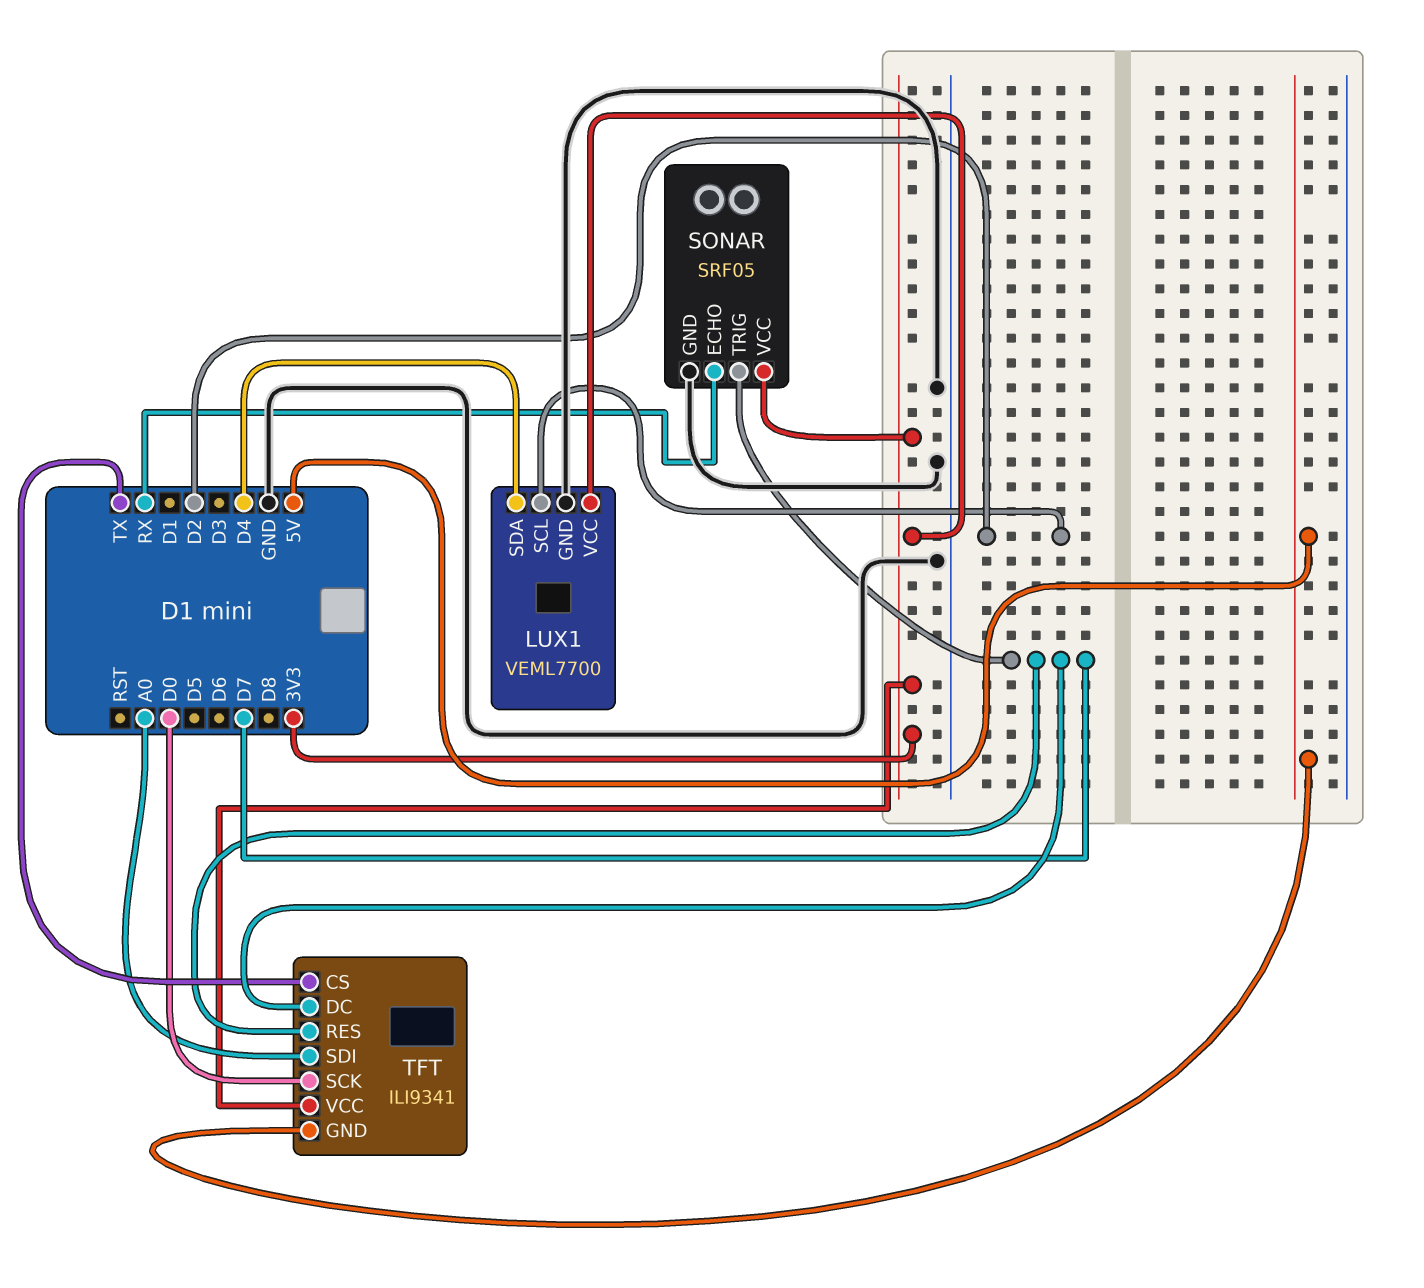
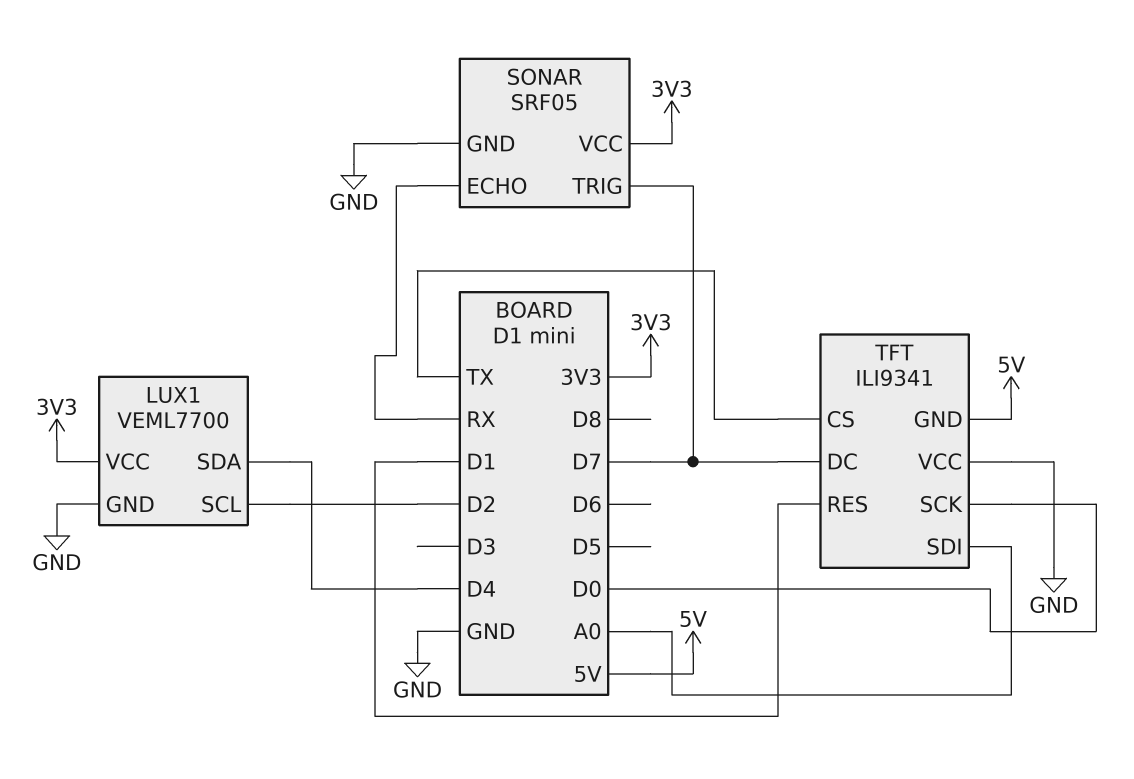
TFT pin RES: D7 -> D1
TFT pin VCC: 3V3 -> GND

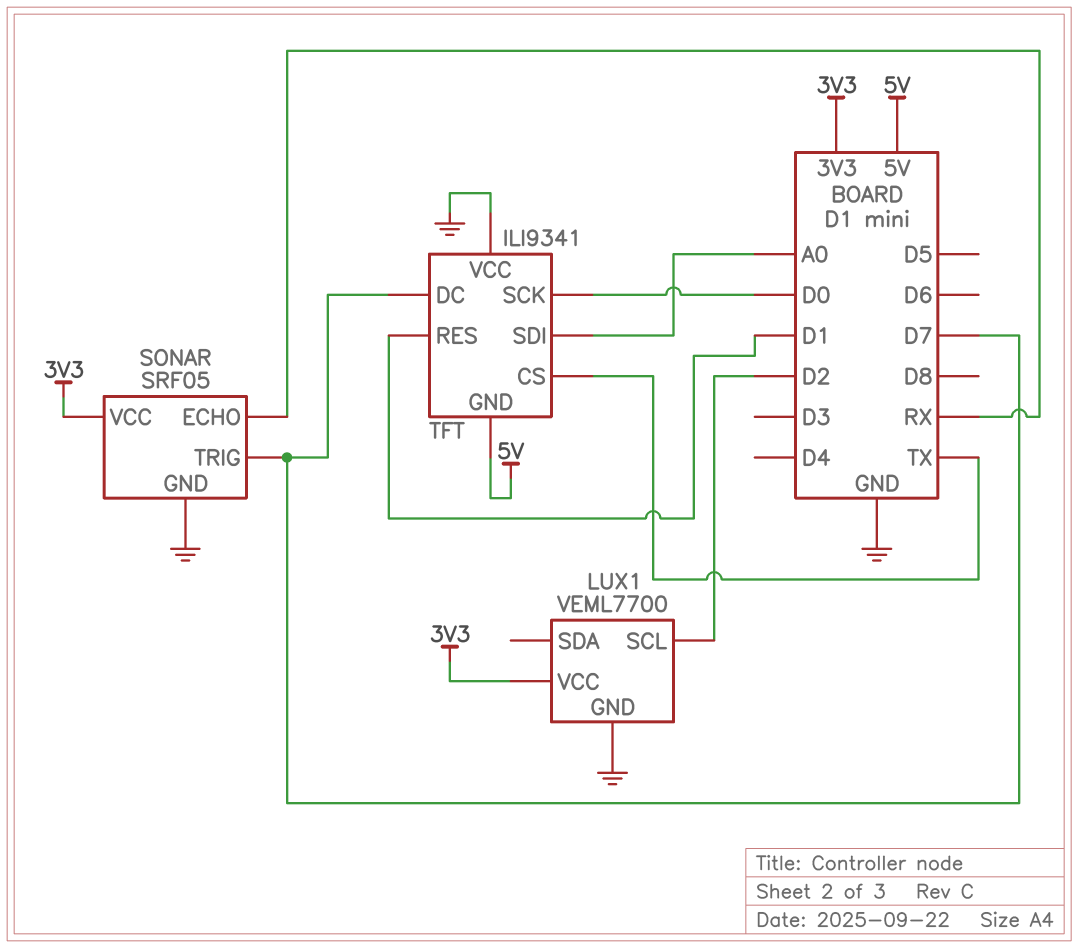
LUX1 pin SDA: D4 -> none

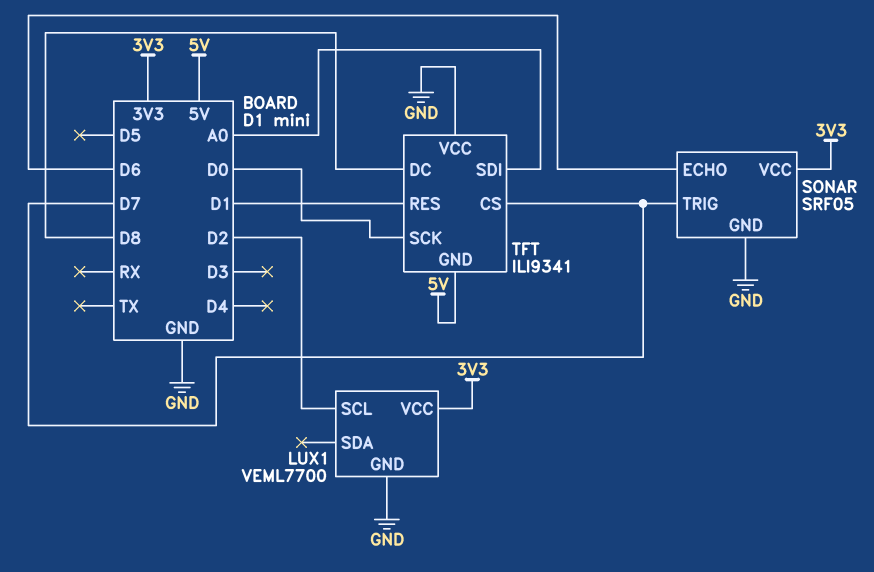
SONAR pin ECHO: RX -> D6
TFT pin CS: TX -> D7
TFT pin DC: D7 -> D8

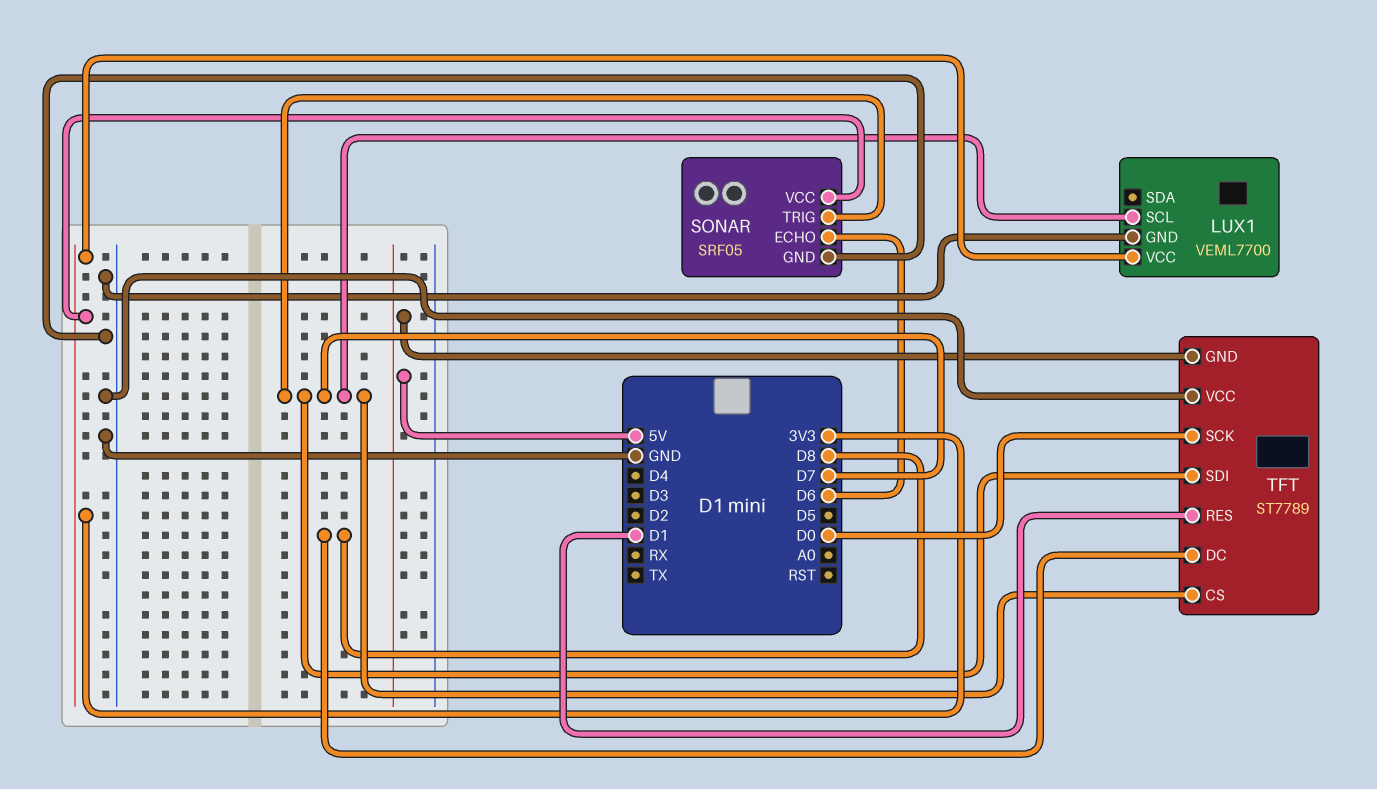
LUX1 pin SCL: D2 -> D7
TFT: ILI9341 -> ST7789
TFT pin SDI: A0 -> D7

